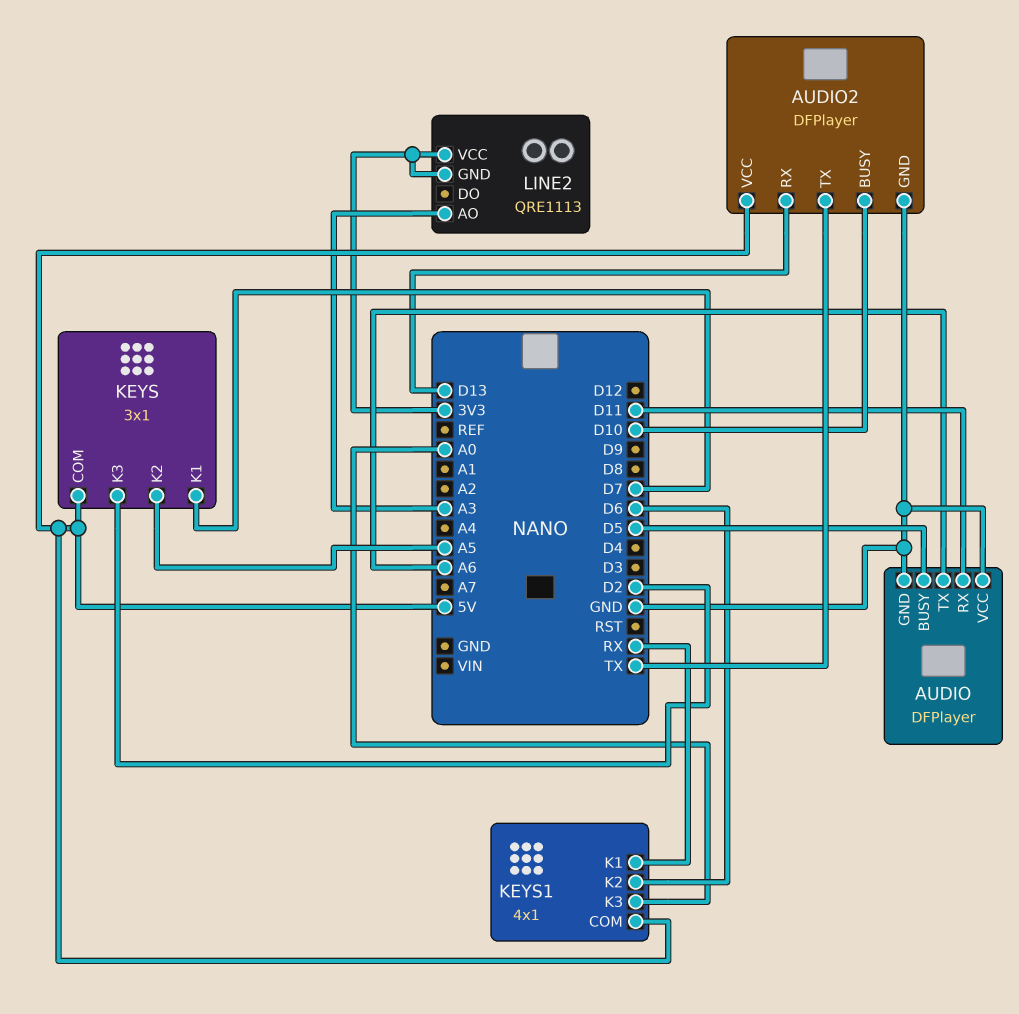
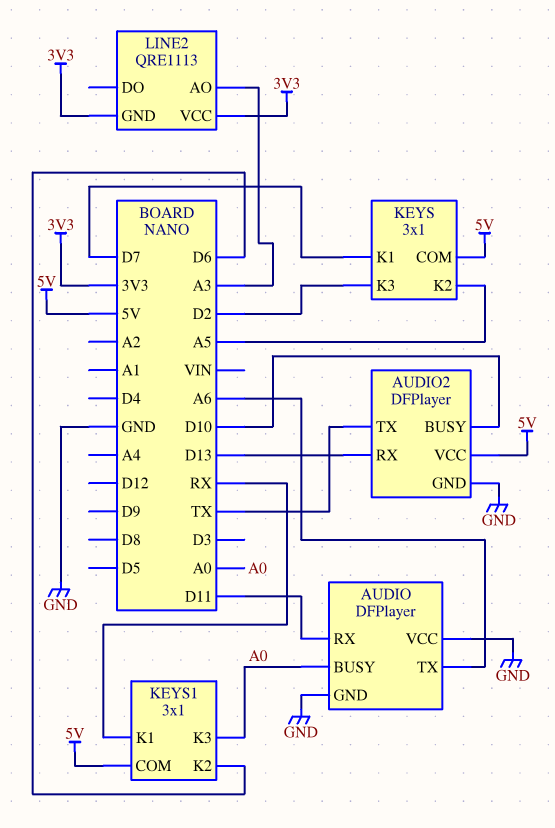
AUDIO pin BUSY: D5 -> A0
KEYS1: 4x1 -> 3x1

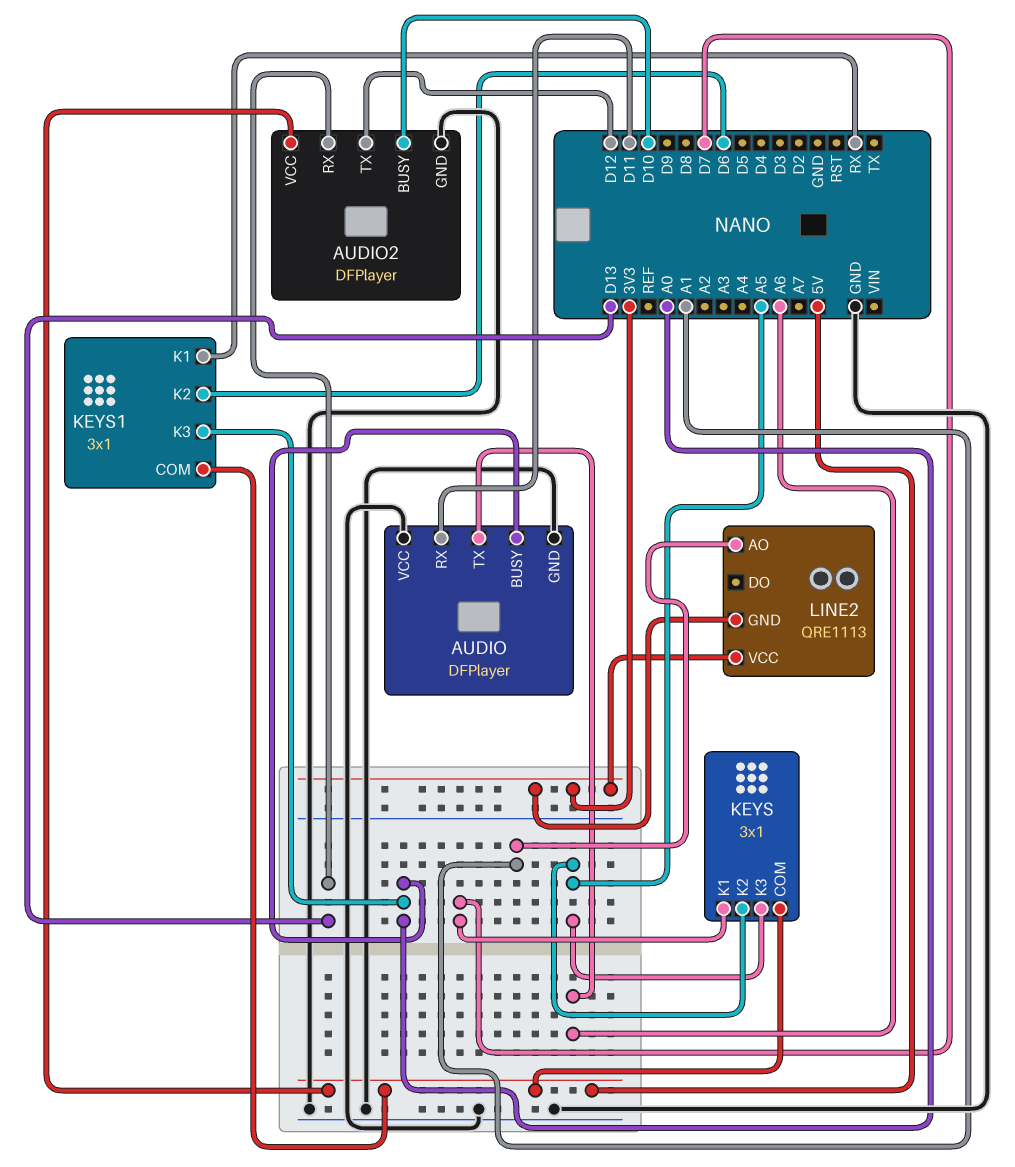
AUDIO2 pin TX: TX -> D12
KEYS pin K3: D2 -> A5
LINE2 pin AO: A3 -> A1

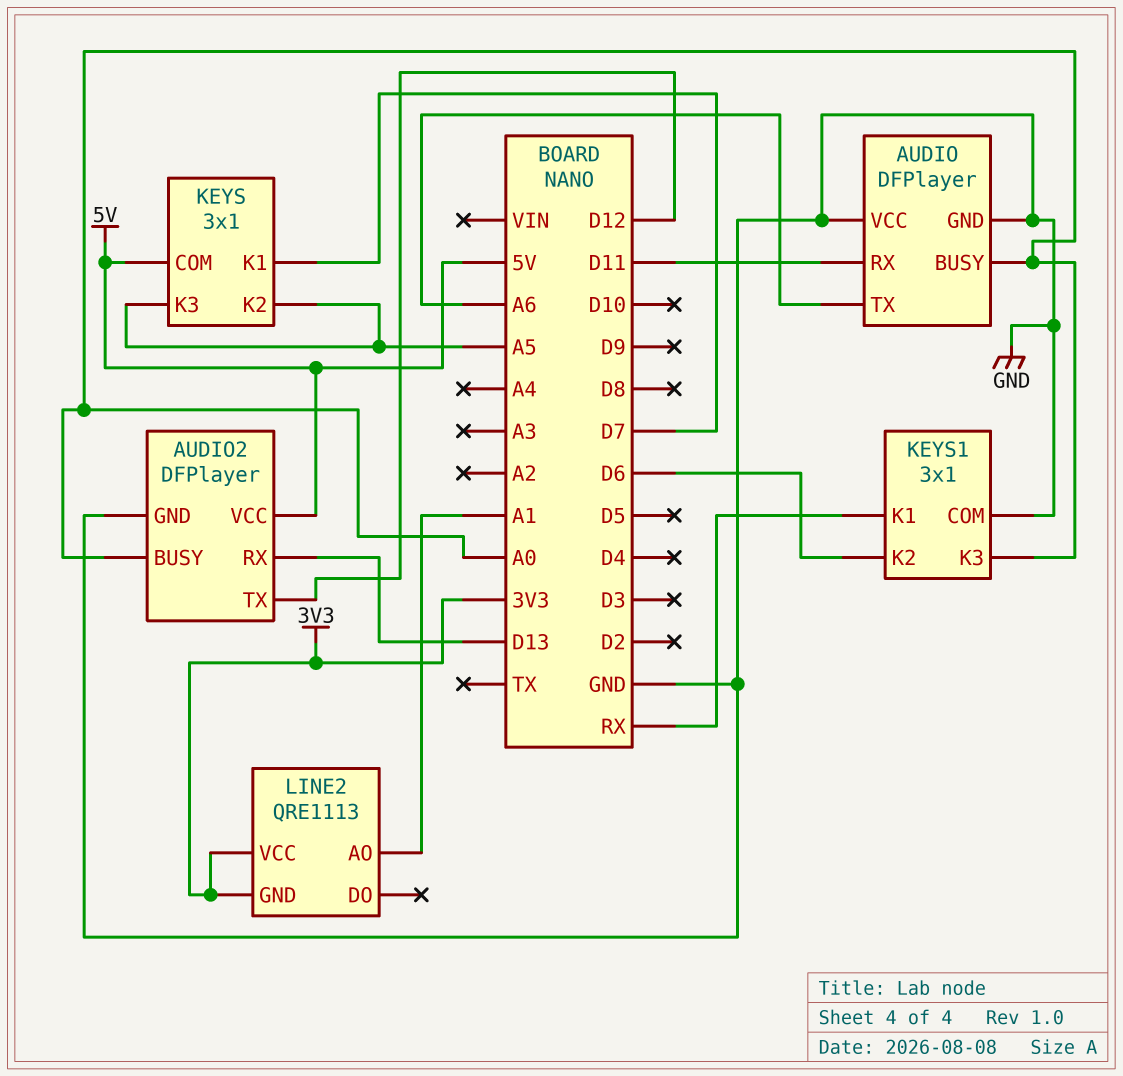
AUDIO2 pin BUSY: D10 -> A0
KEYS1 pin COM: 5V -> GND

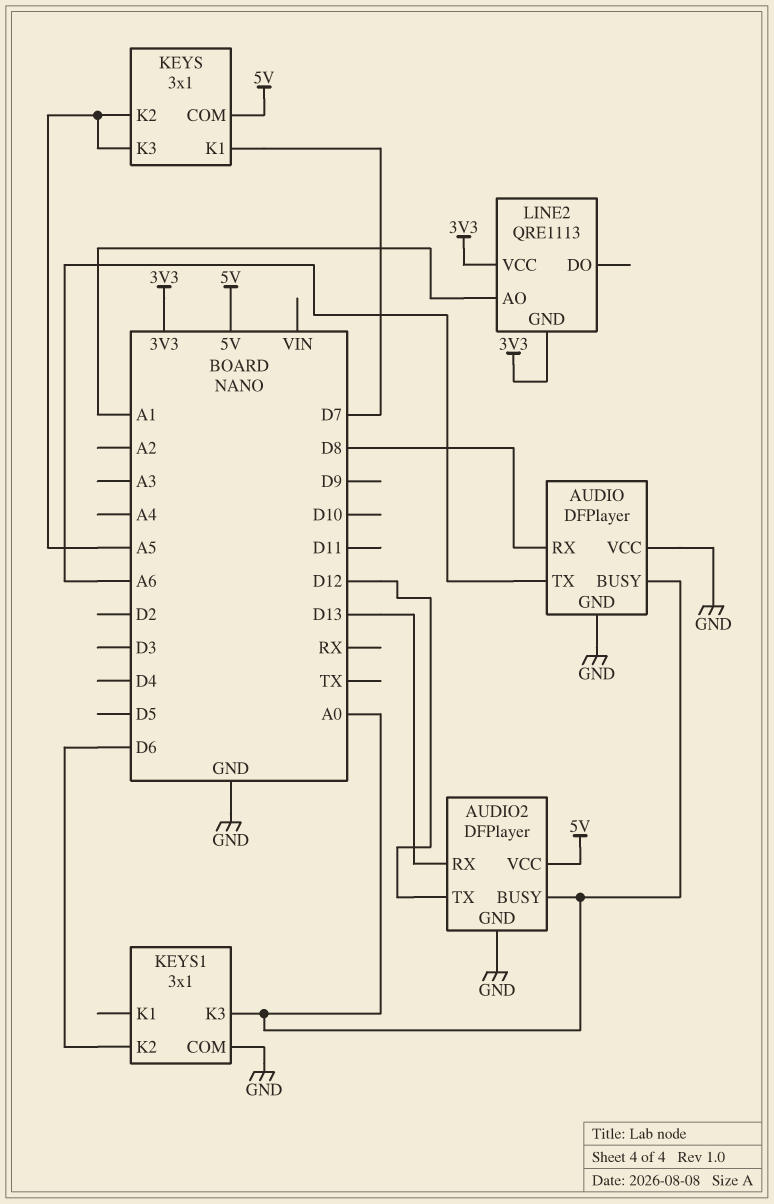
AUDIO pin RX: D11 -> D8
KEYS1 pin K1: RX -> none

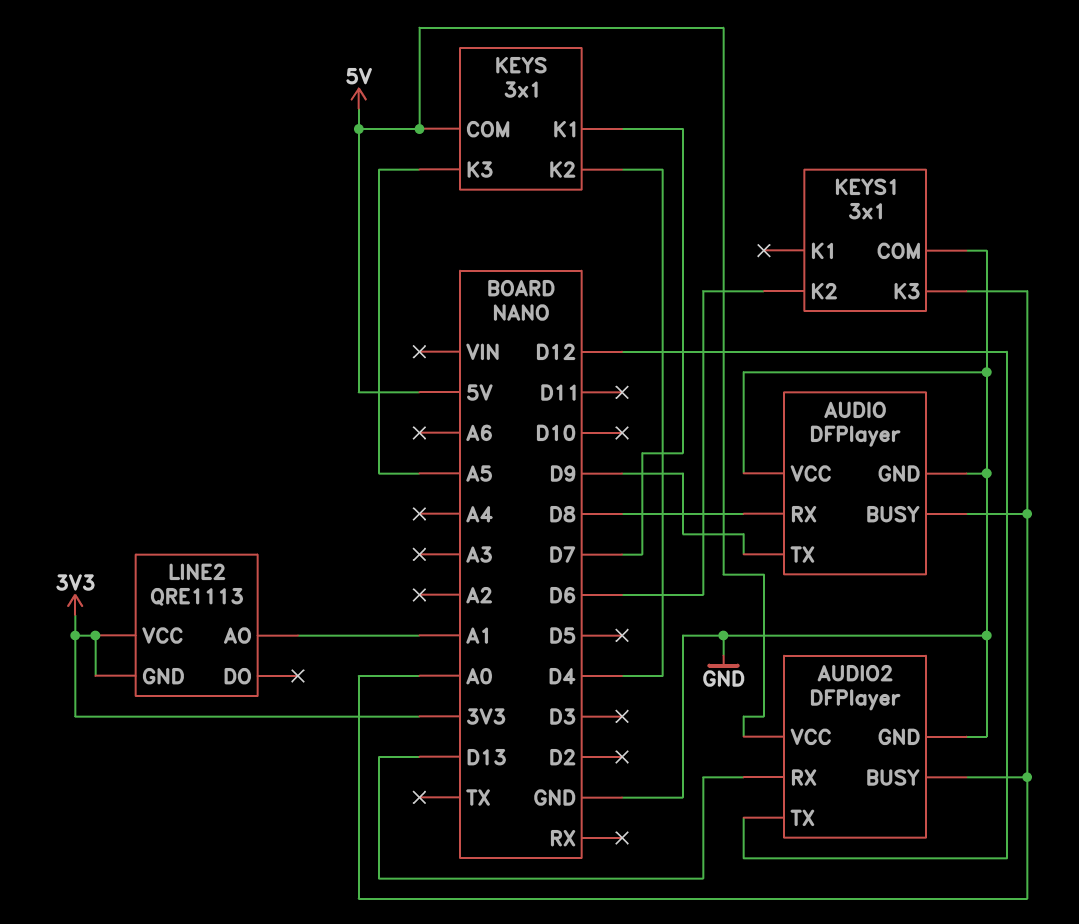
AUDIO pin TX: A6 -> D9
KEYS pin K2: A5 -> D4

